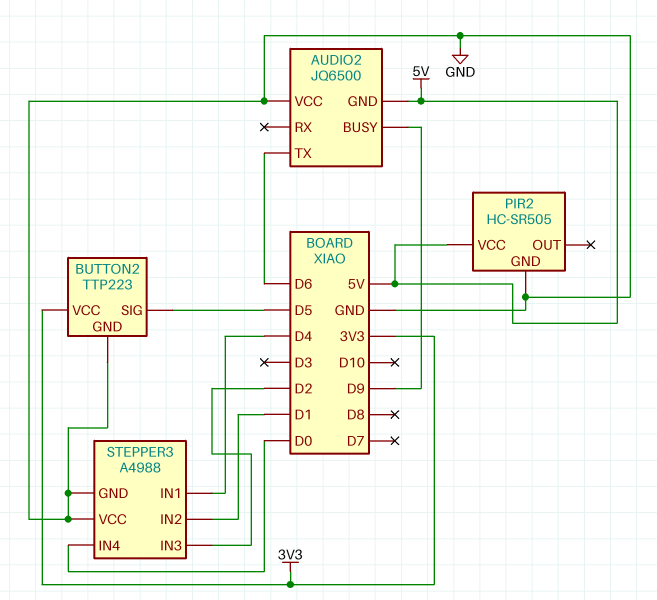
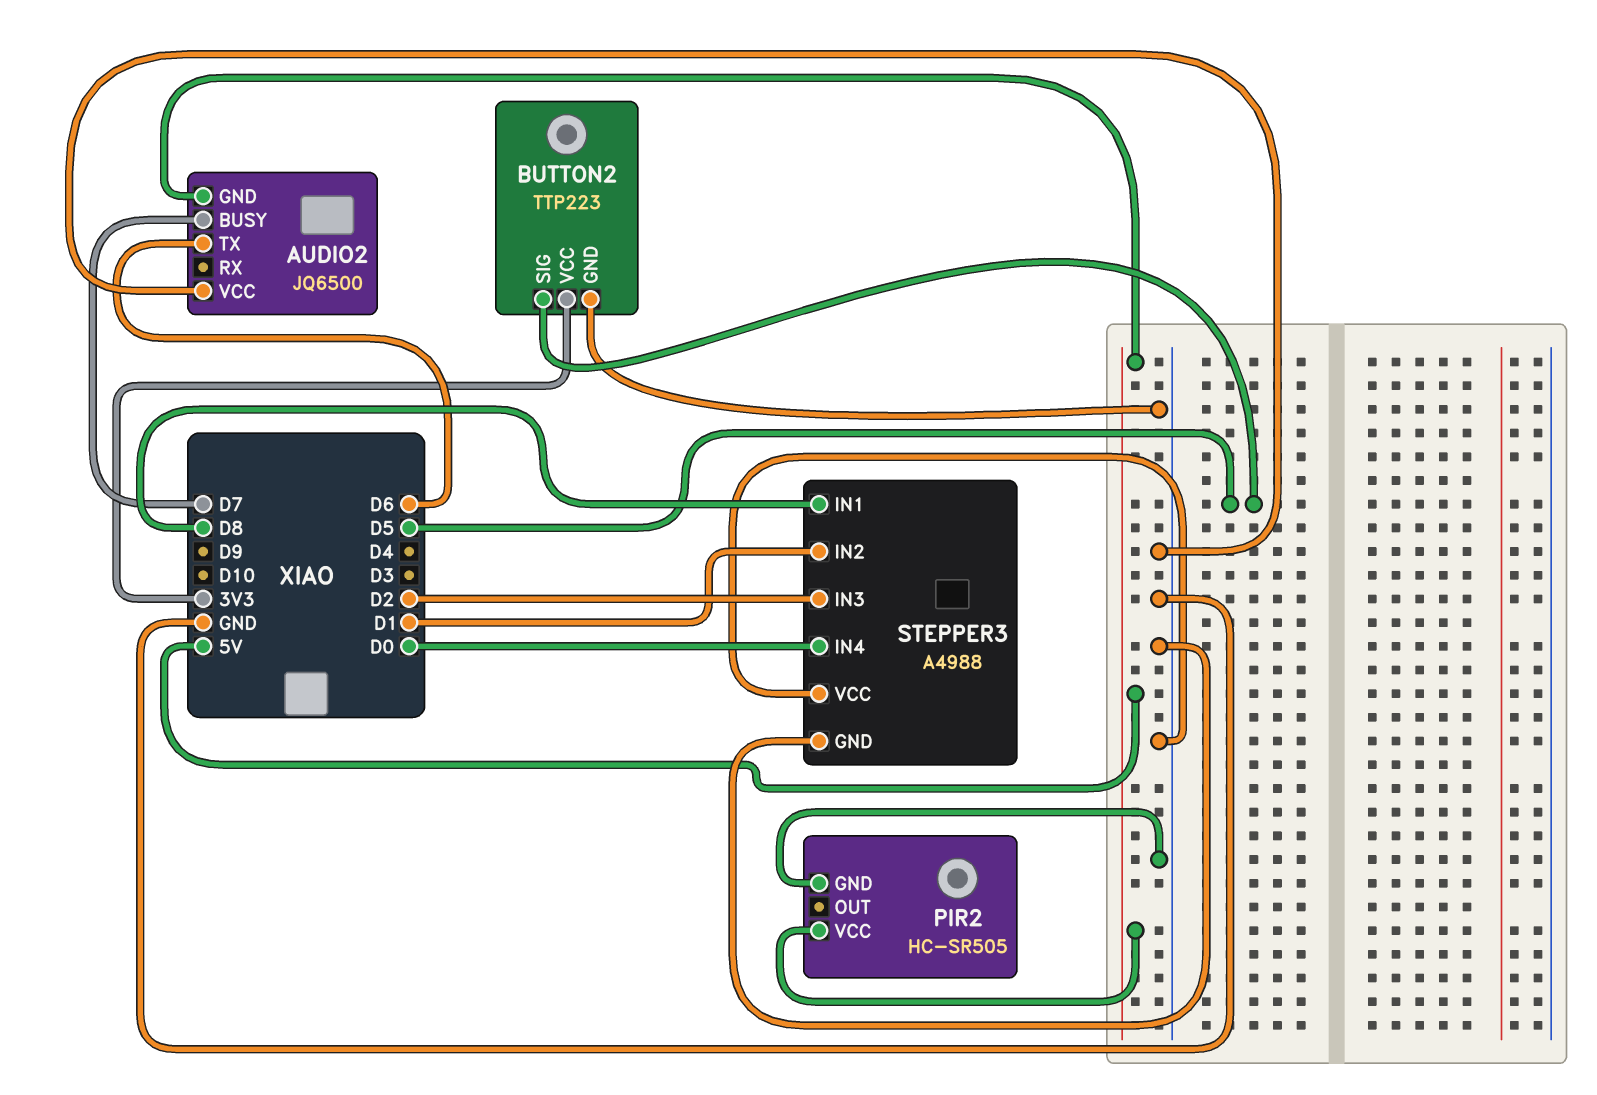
AUDIO2 pin BUSY: D9 -> D7
STEPPER3 pin IN1: D4 -> D8

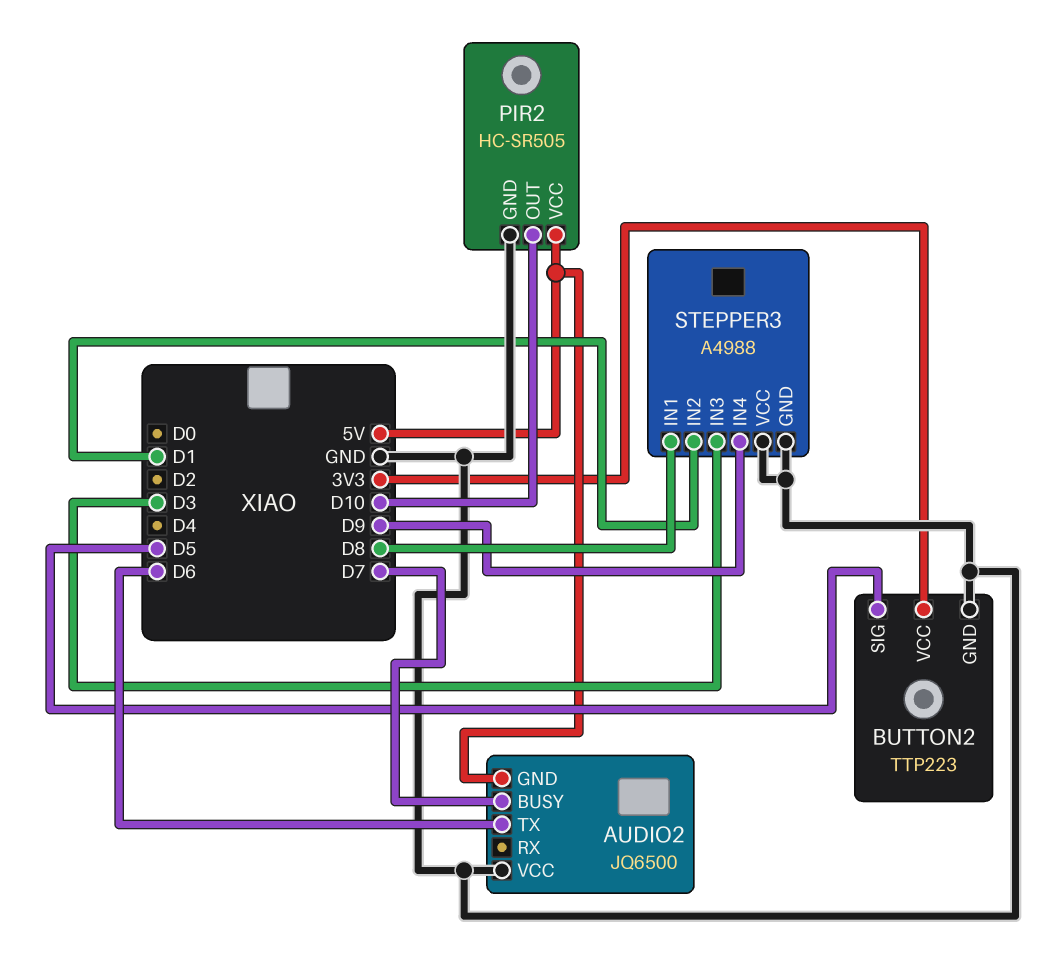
PIR2 pin OUT: none -> D10
STEPPER3 pin IN3: D2 -> D3
STEPPER3 pin IN4: D0 -> D9

